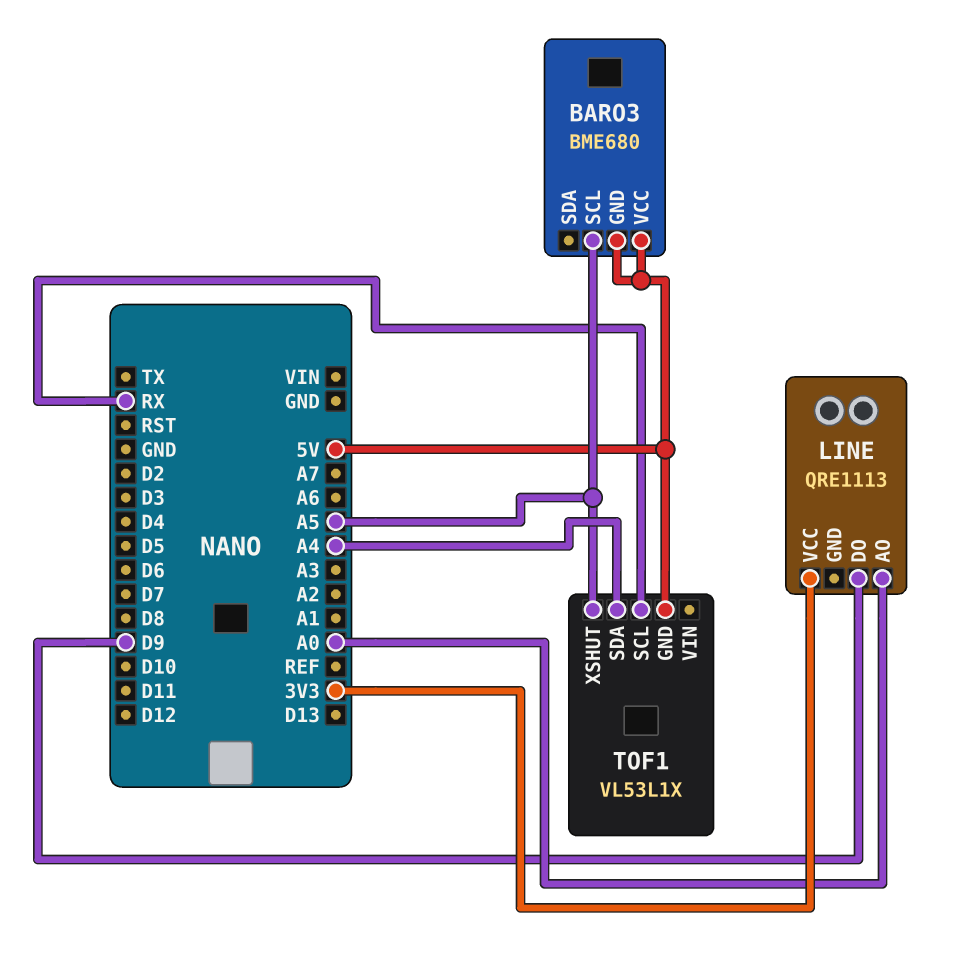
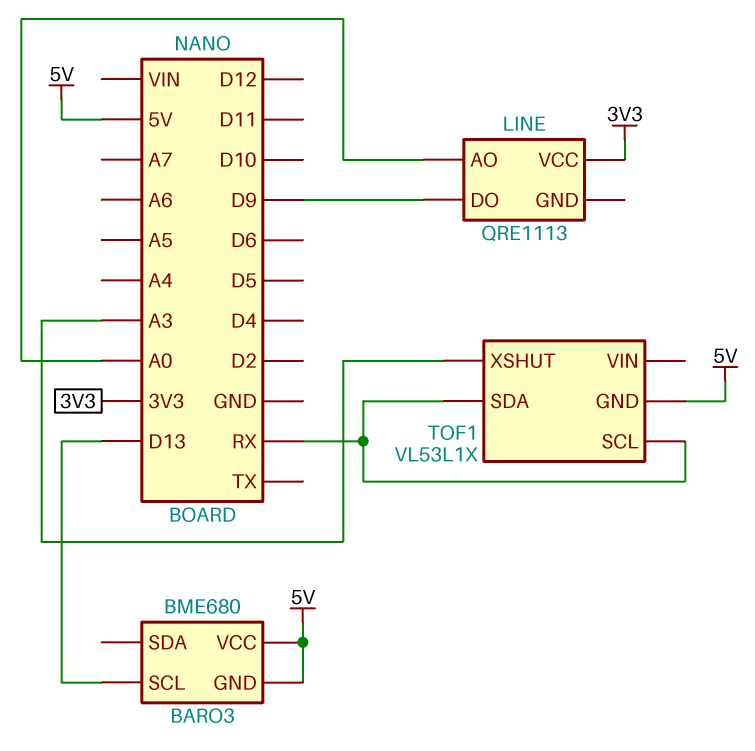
BARO3 pin SCL: A5 -> D13
TOF1 pin SDA: A4 -> RX
TOF1 pin XSHUT: A5 -> A3

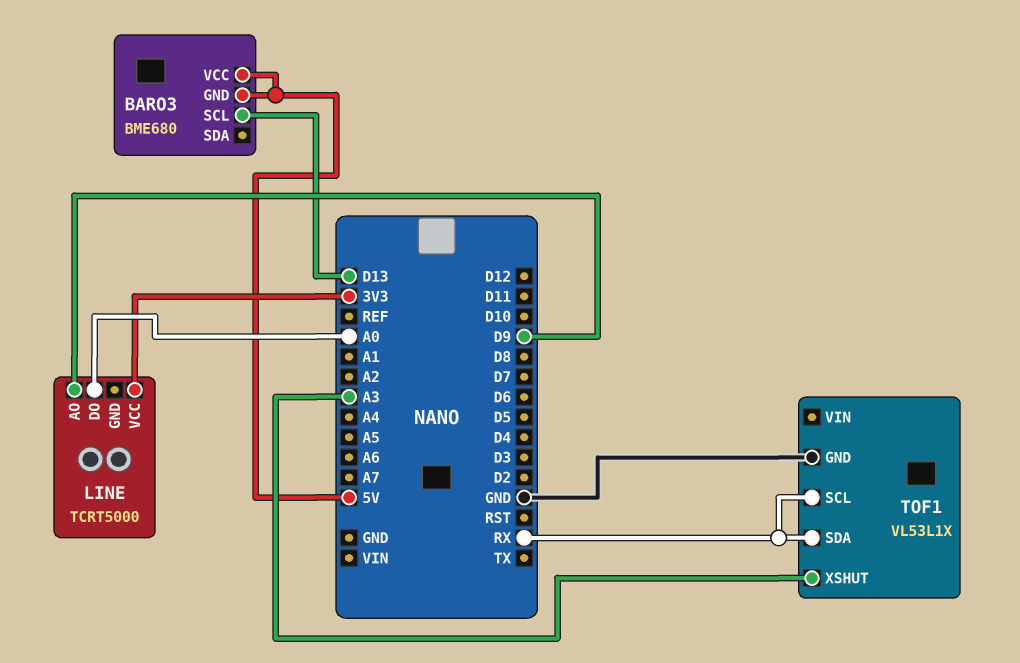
LINE: QRE1113 -> TCRT5000
LINE pin AO: A0 -> D9
LINE pin DO: D9 -> A0
TOF1 pin GND: 5V -> GND

